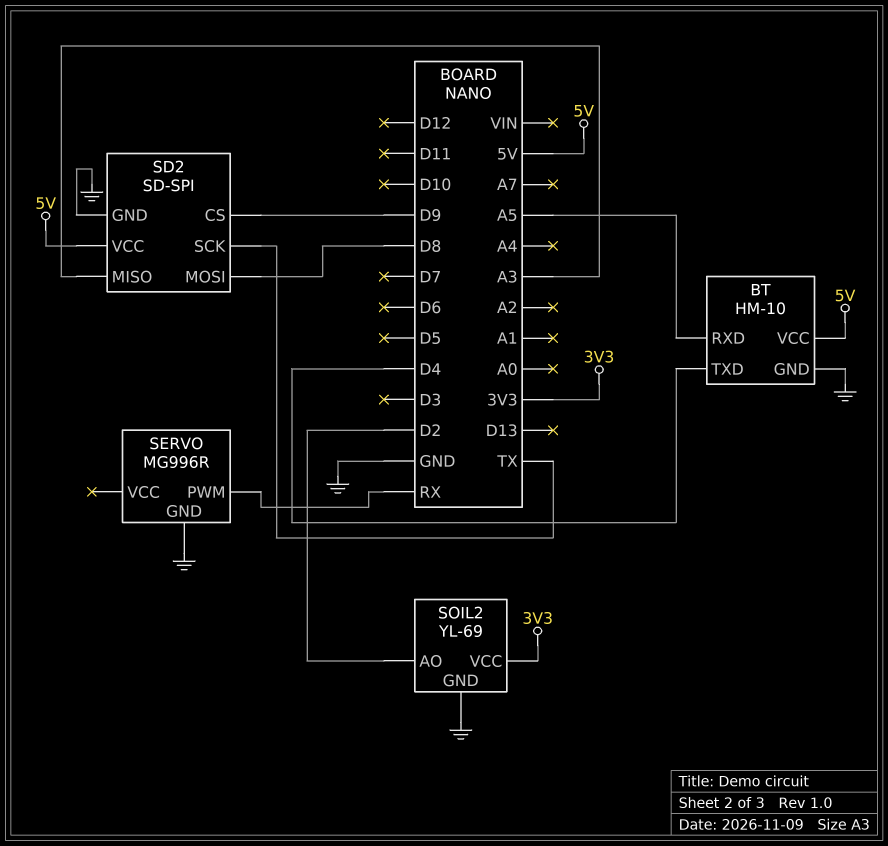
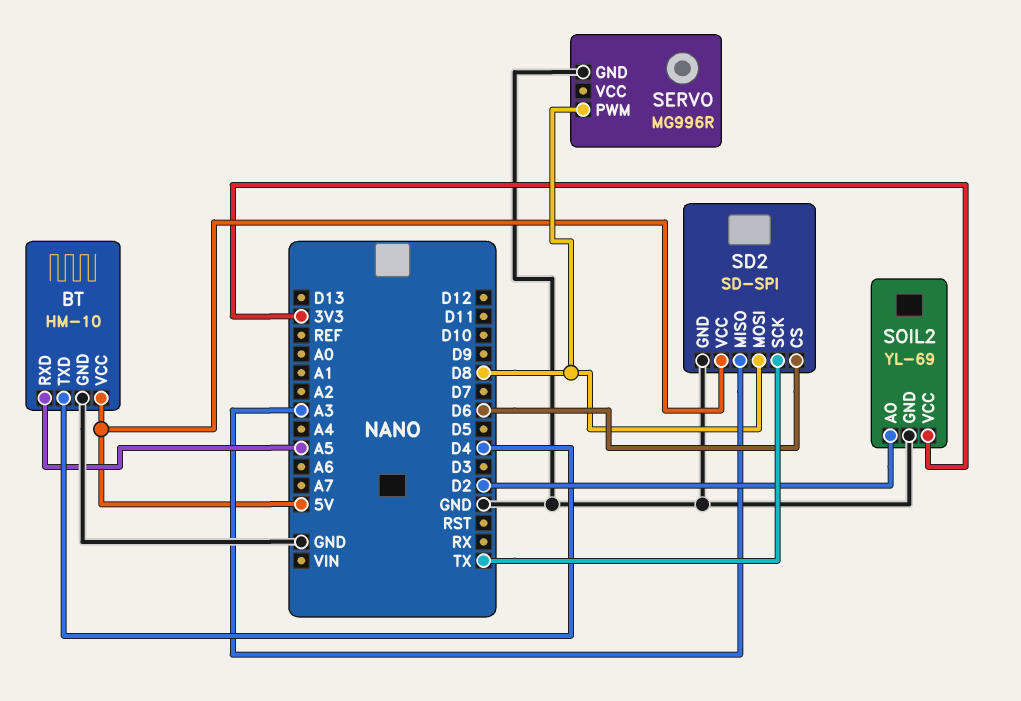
SD2 pin CS: D9 -> D6
SERVO pin PWM: RX -> D8

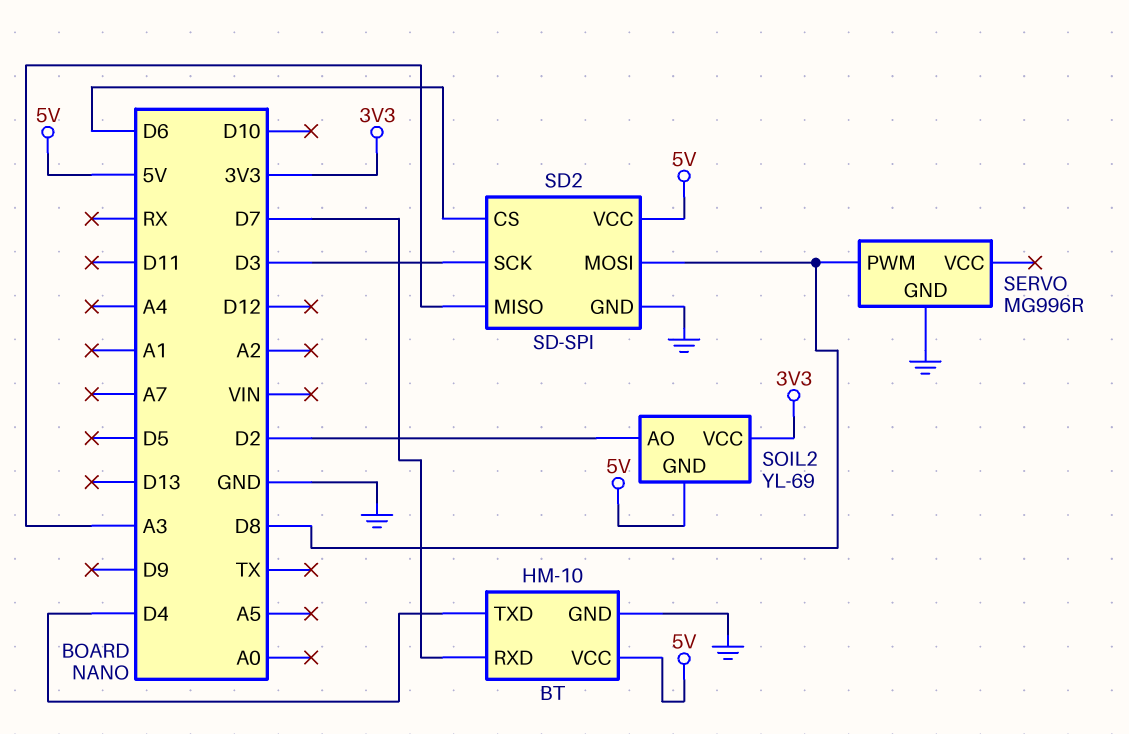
BT pin RXD: A5 -> D7
SD2 pin SCK: TX -> D3
SOIL2 pin GND: GND -> 5V

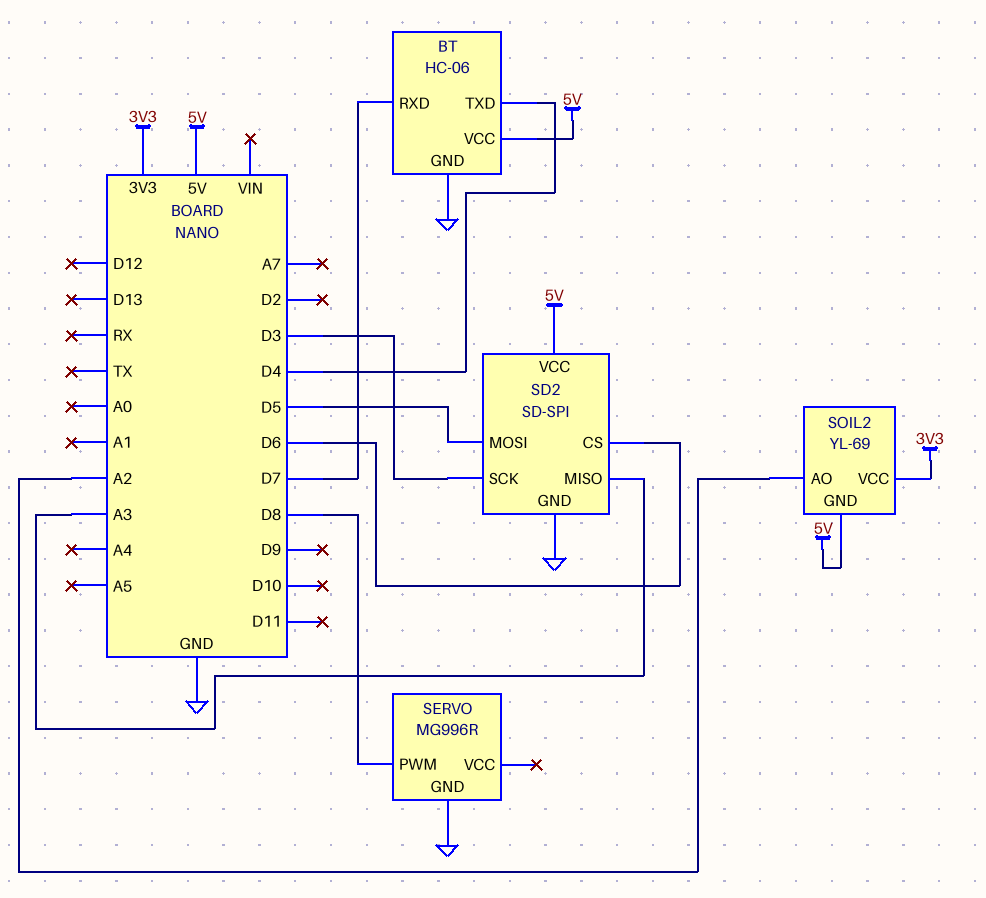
BT: HM-10 -> HC-06
SD2 pin MOSI: D8 -> D5
SOIL2 pin AO: D2 -> A2

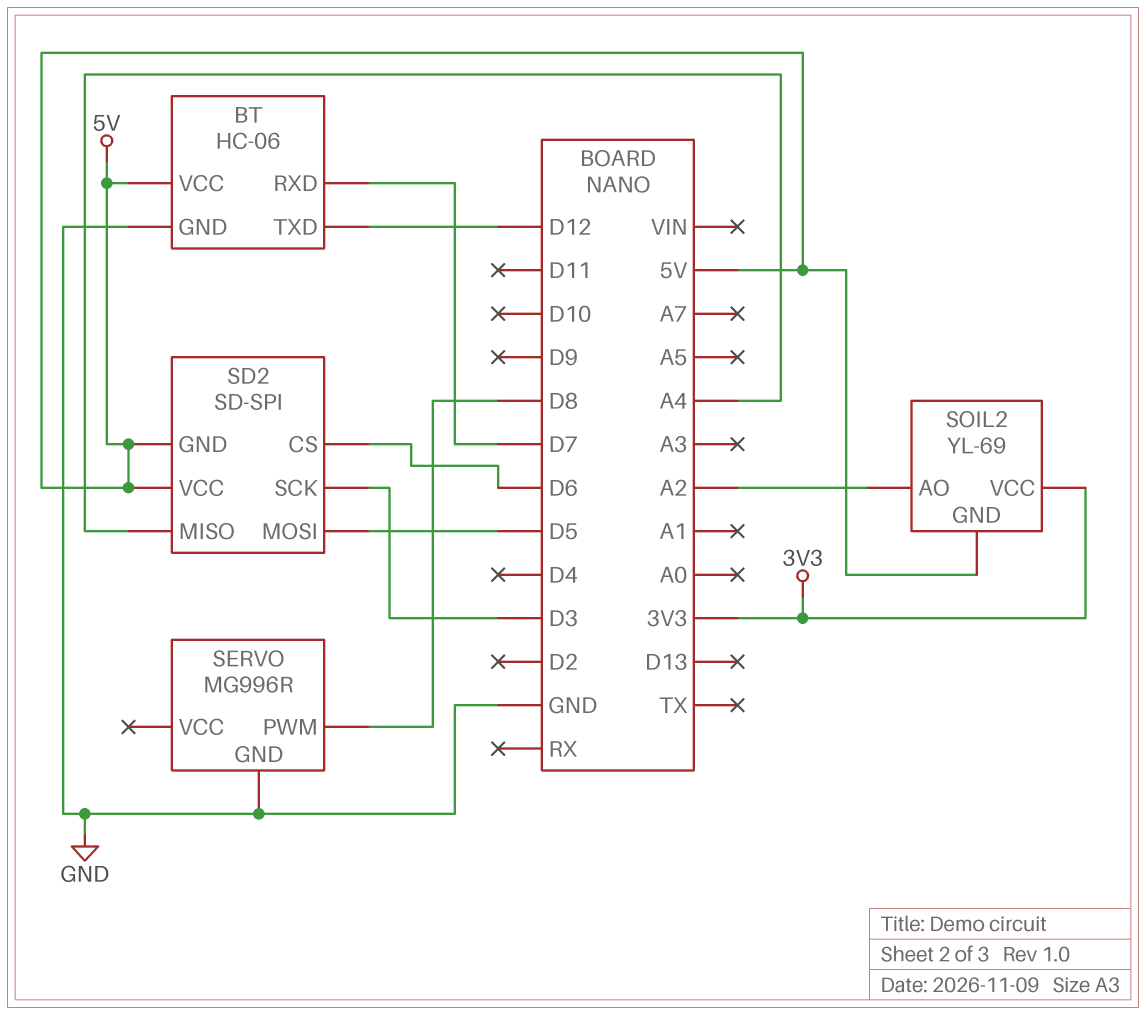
BT pin TXD: D4 -> D12
SD2 pin GND: GND -> 5V
SD2 pin MISO: A3 -> A4

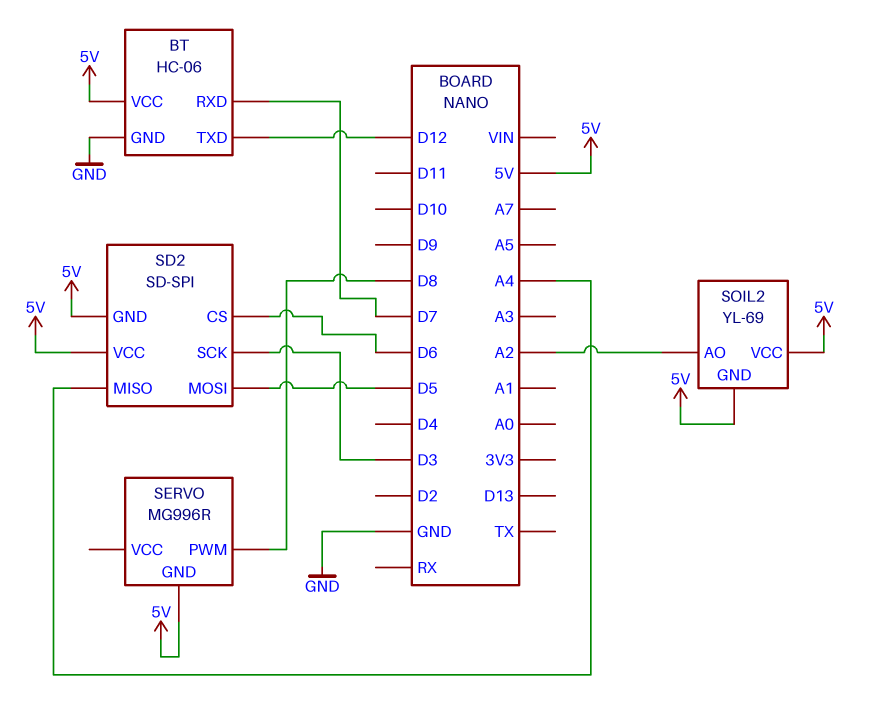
SERVO pin GND: GND -> 5V
SOIL2 pin VCC: 3V3 -> 5V

